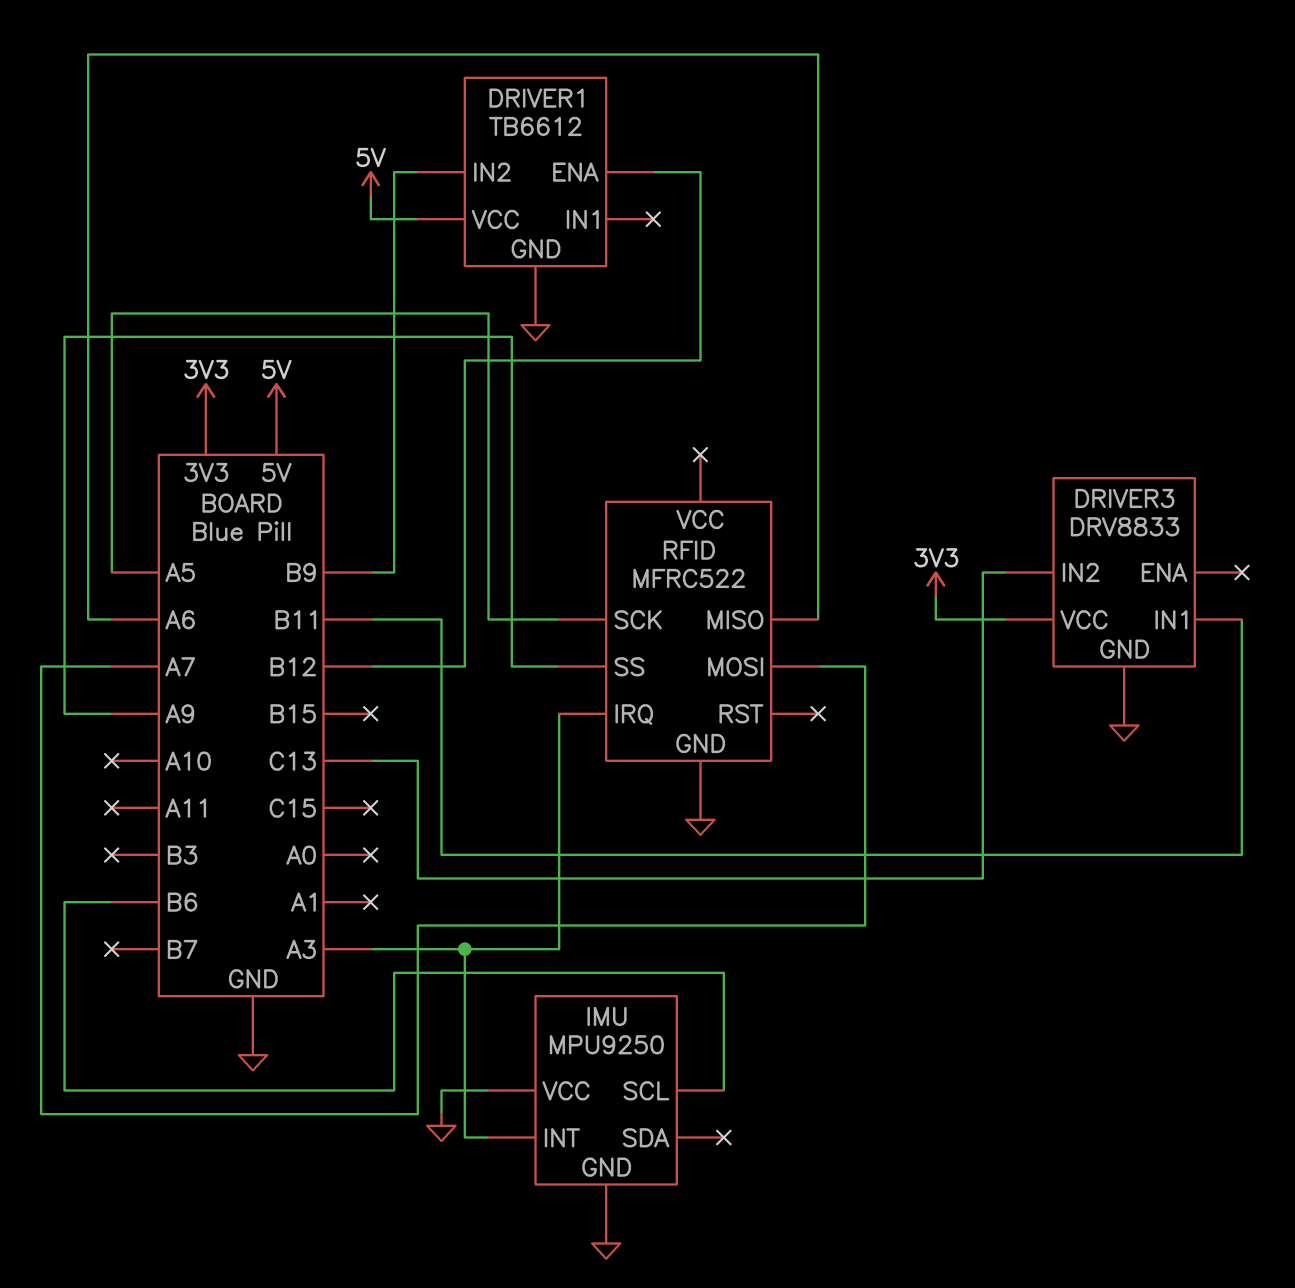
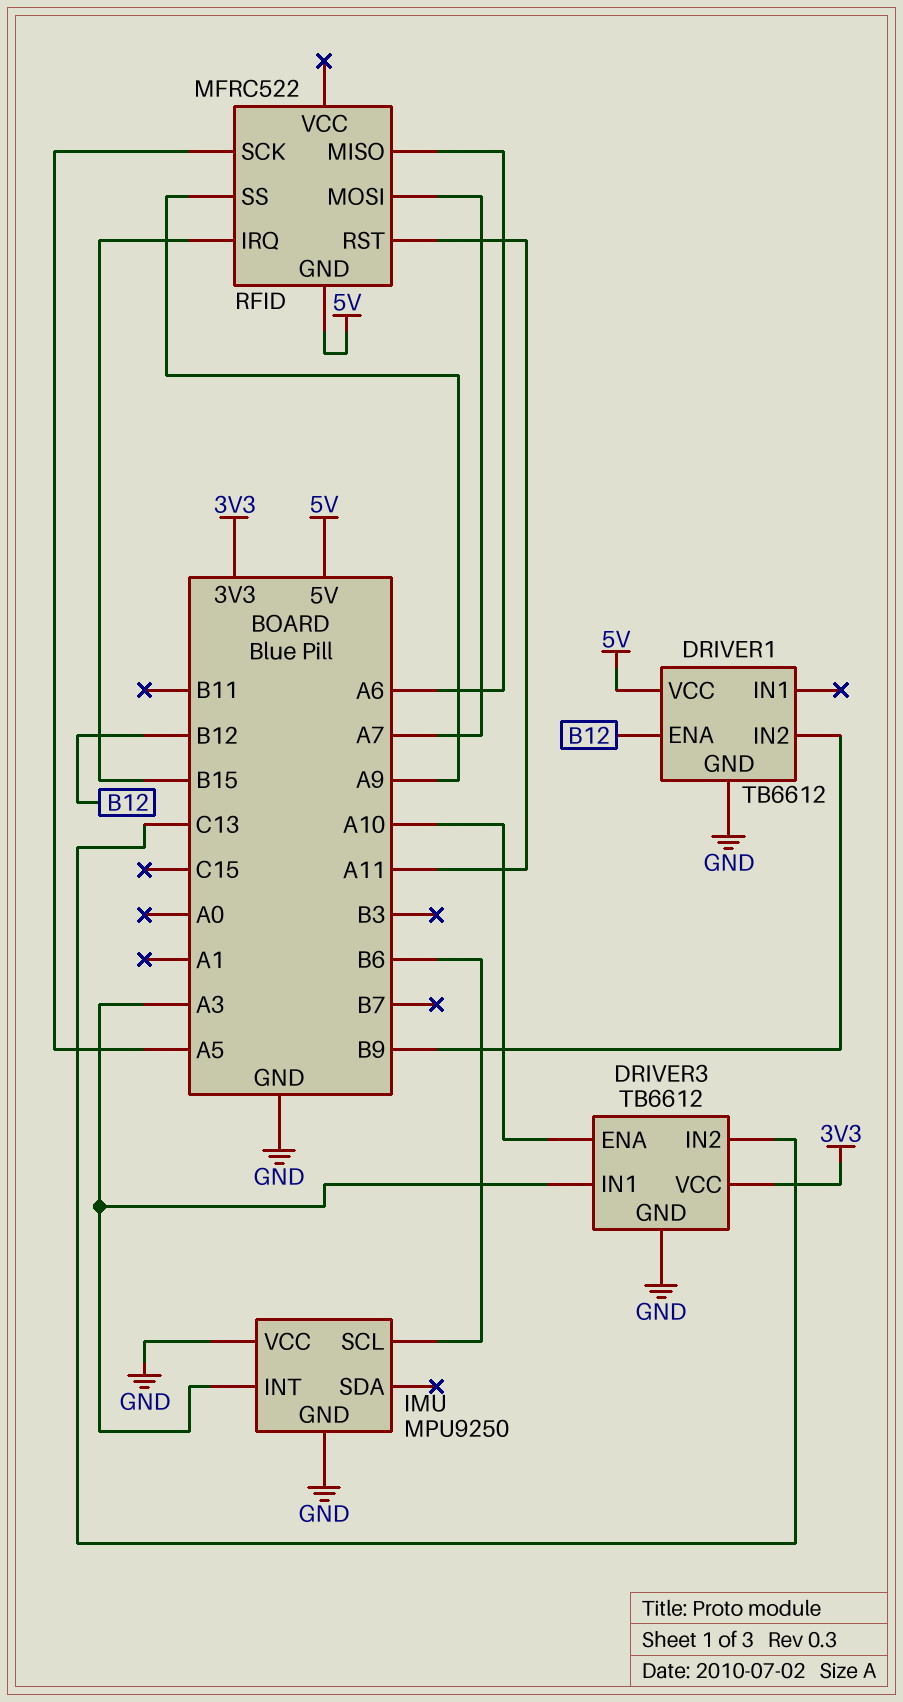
DRIVER3: DRV8833 -> TB6612
DRIVER3 pin ENA: none -> A10
DRIVER3 pin IN1: B11 -> A3
RFID pin GND: GND -> 5V
RFID pin IRQ: A3 -> B15
RFID pin RST: none -> A11

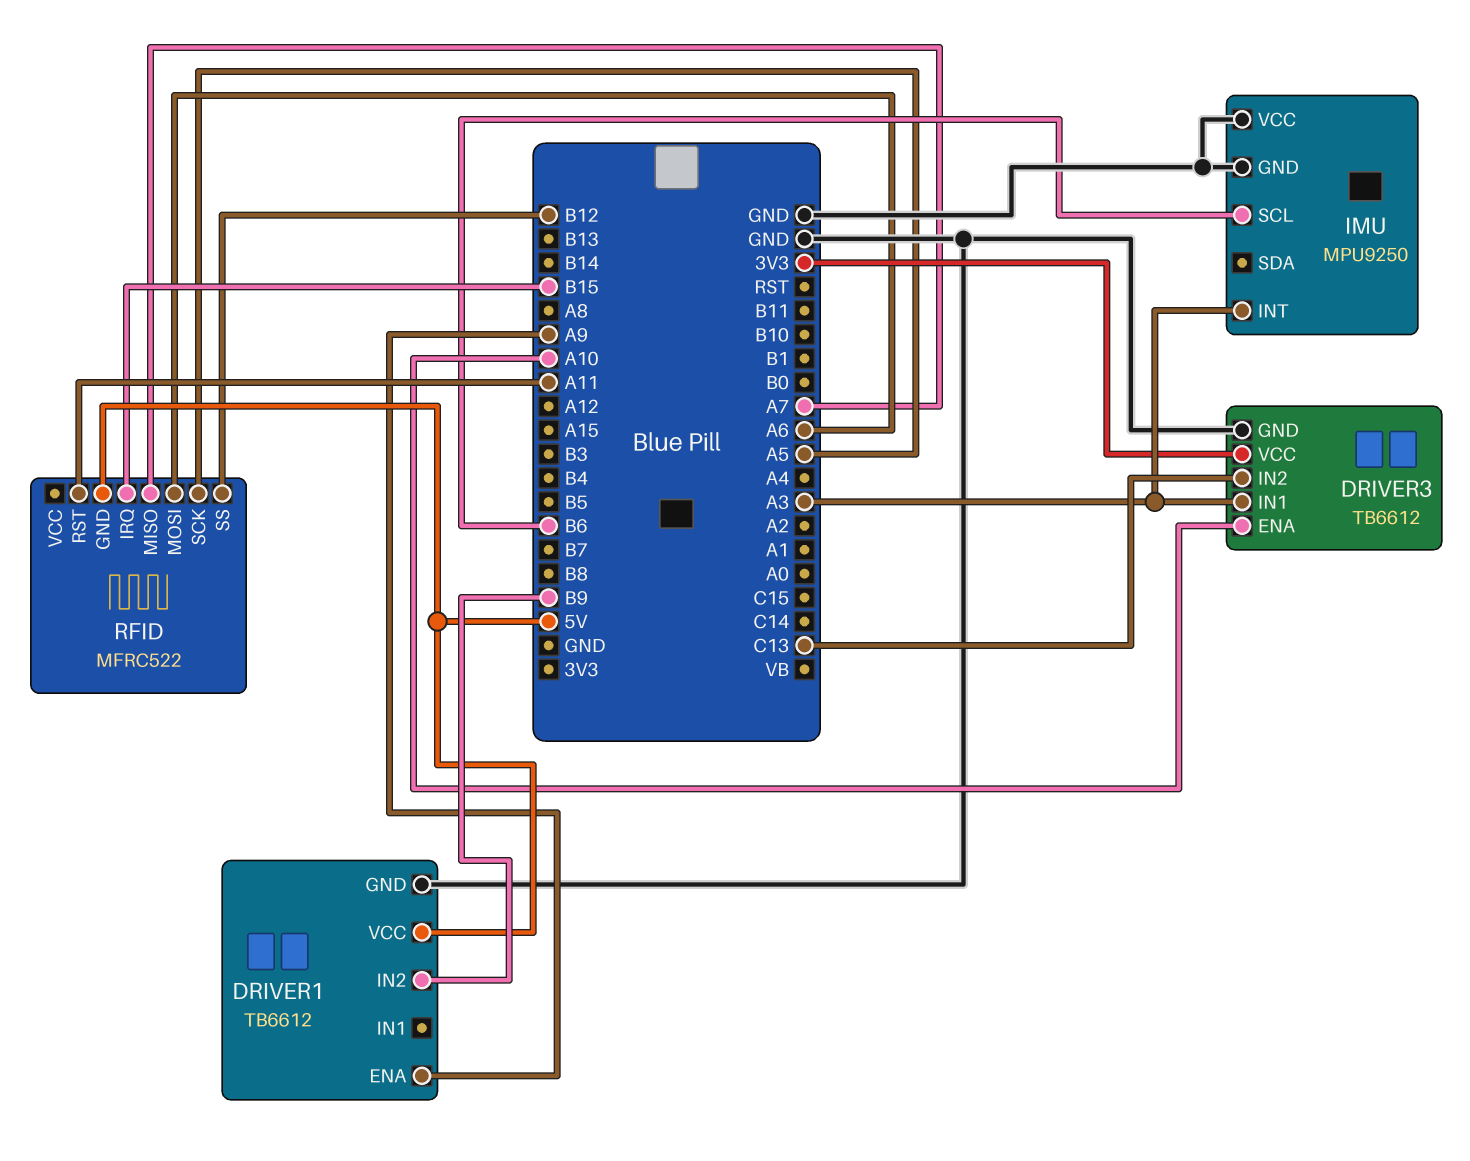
DRIVER1 pin ENA: B12 -> A9
RFID pin MISO: A6 -> A7
RFID pin MOSI: A7 -> A6
RFID pin SS: A9 -> B12

